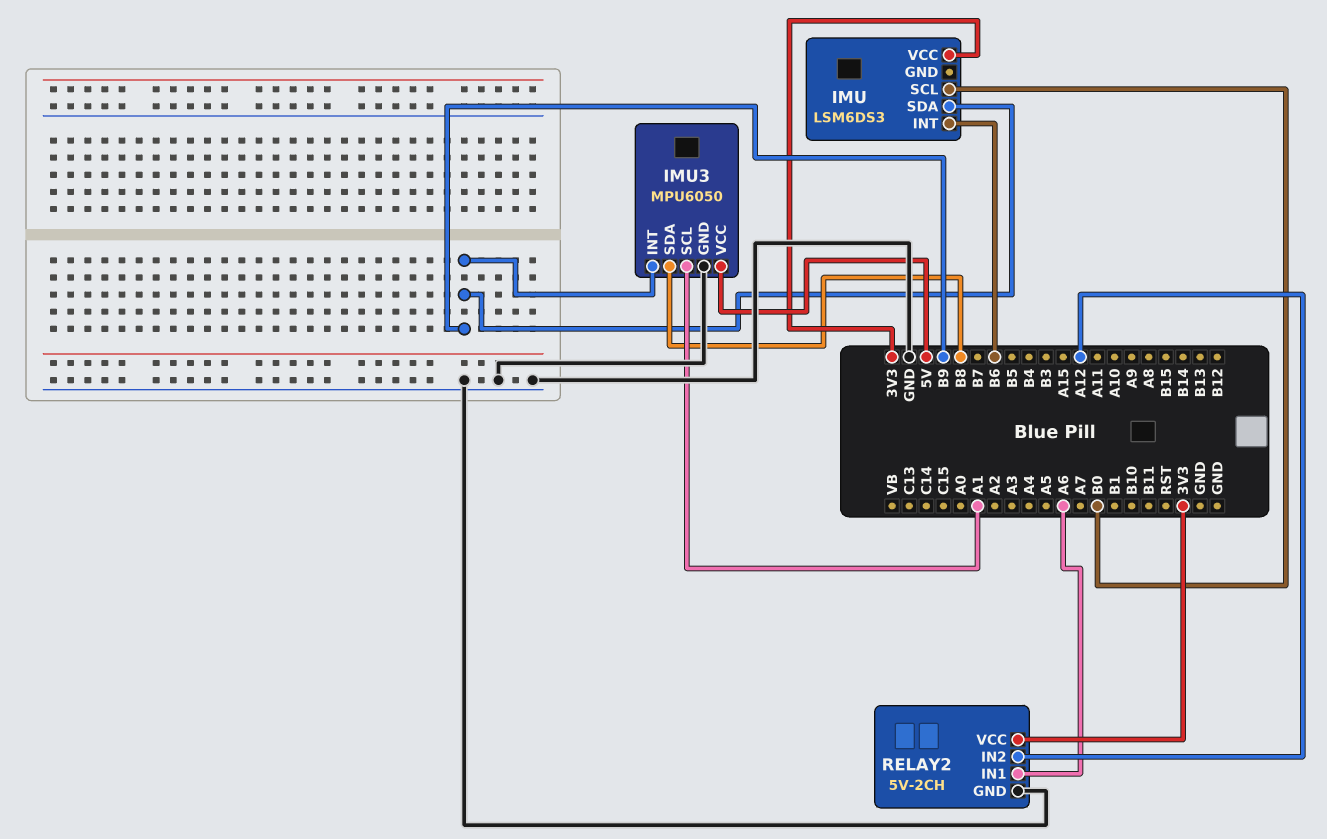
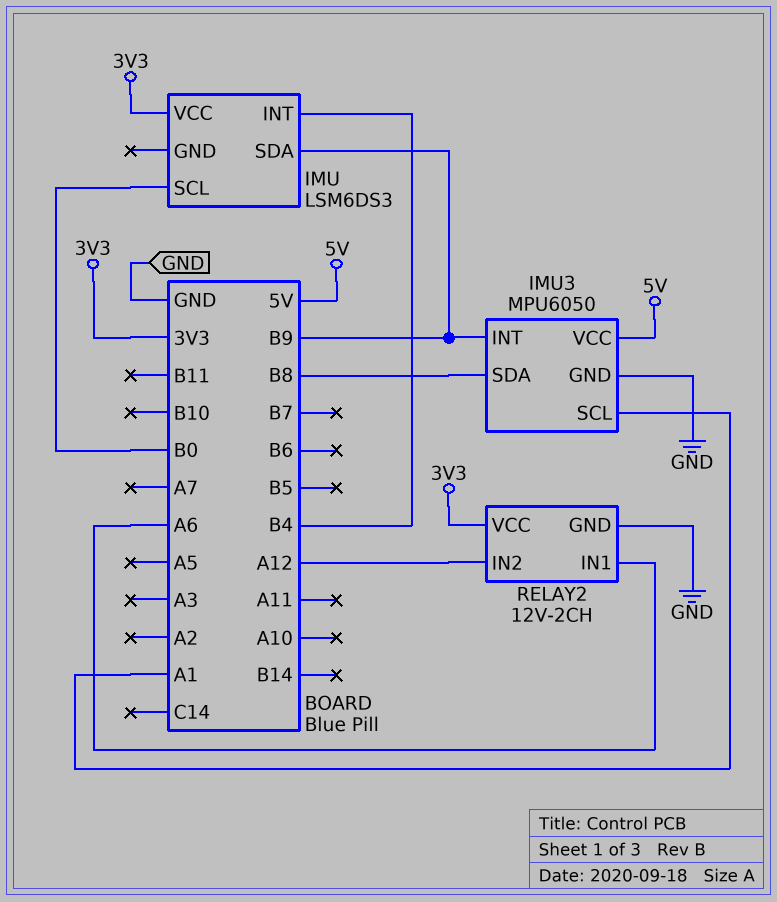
IMU pin INT: B6 -> B4
RELAY2: 5V-2CH -> 12V-2CH

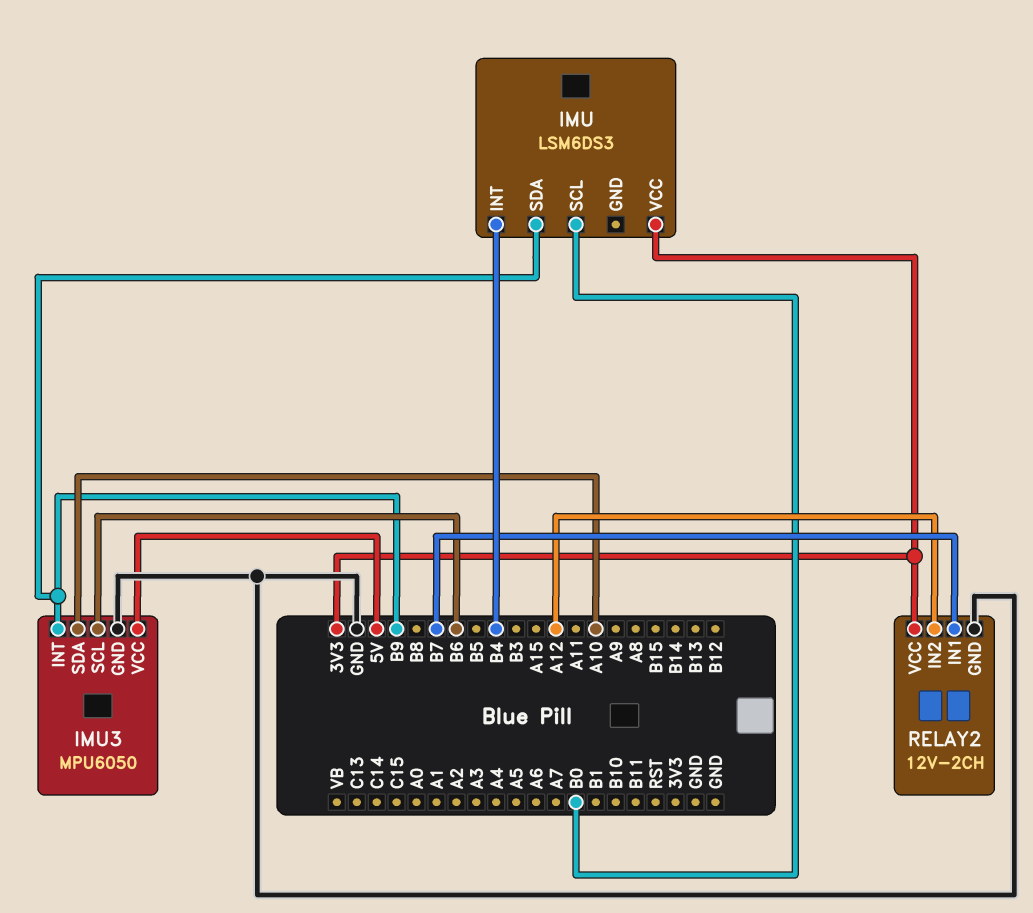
IMU3 pin SCL: A1 -> B6
IMU3 pin SDA: B8 -> A10
RELAY2 pin IN1: A6 -> B7

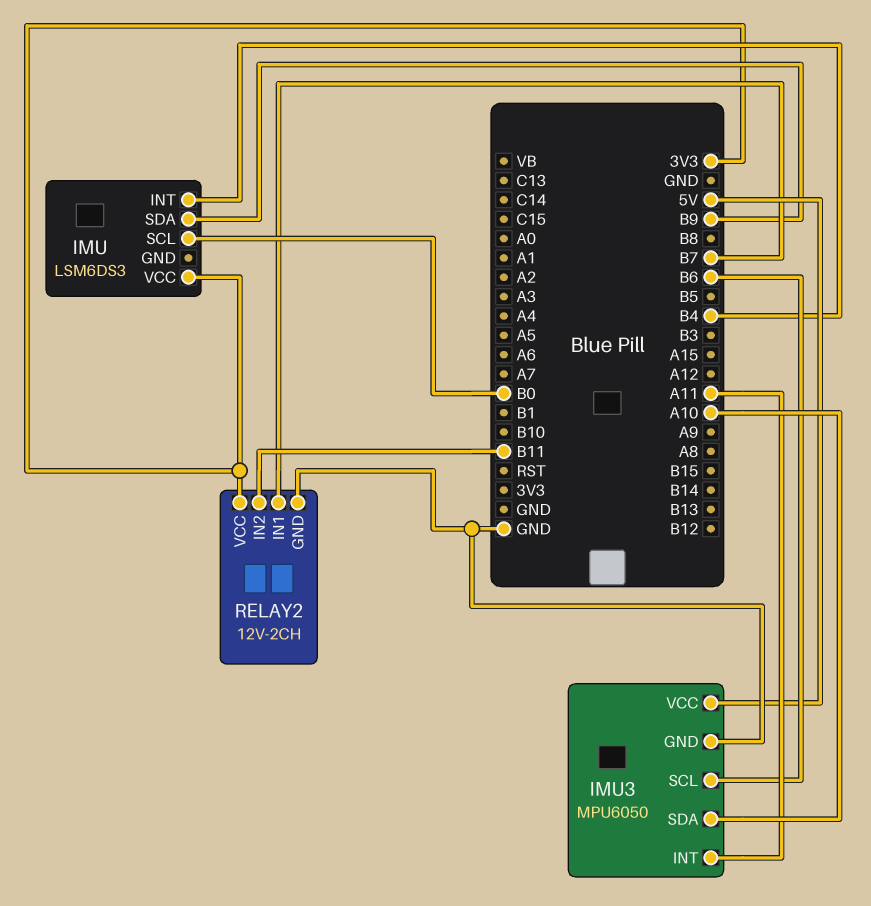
IMU3 pin INT: B9 -> A11
RELAY2 pin IN2: A12 -> B11

